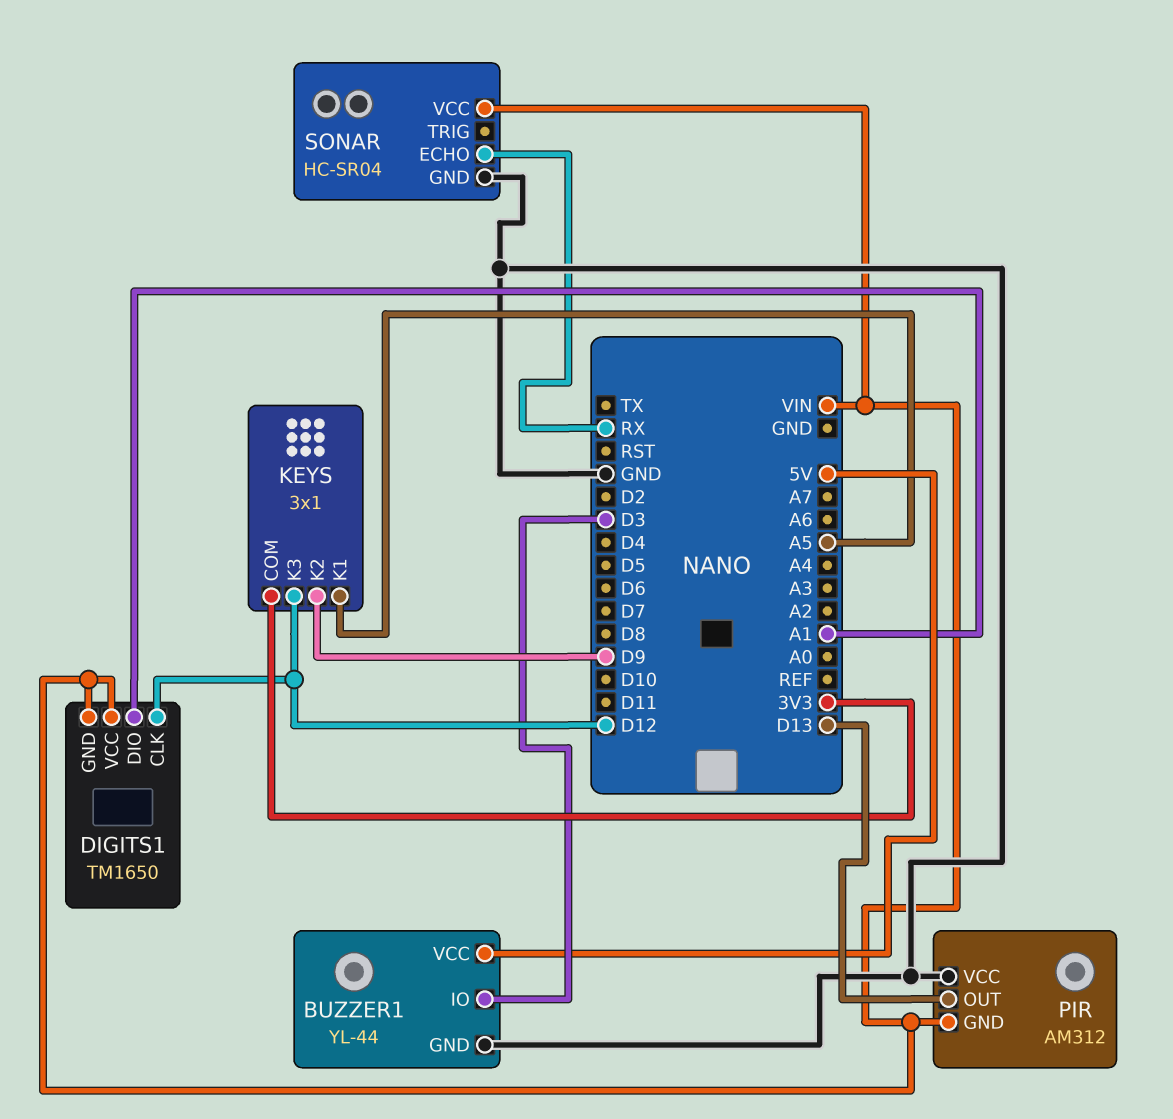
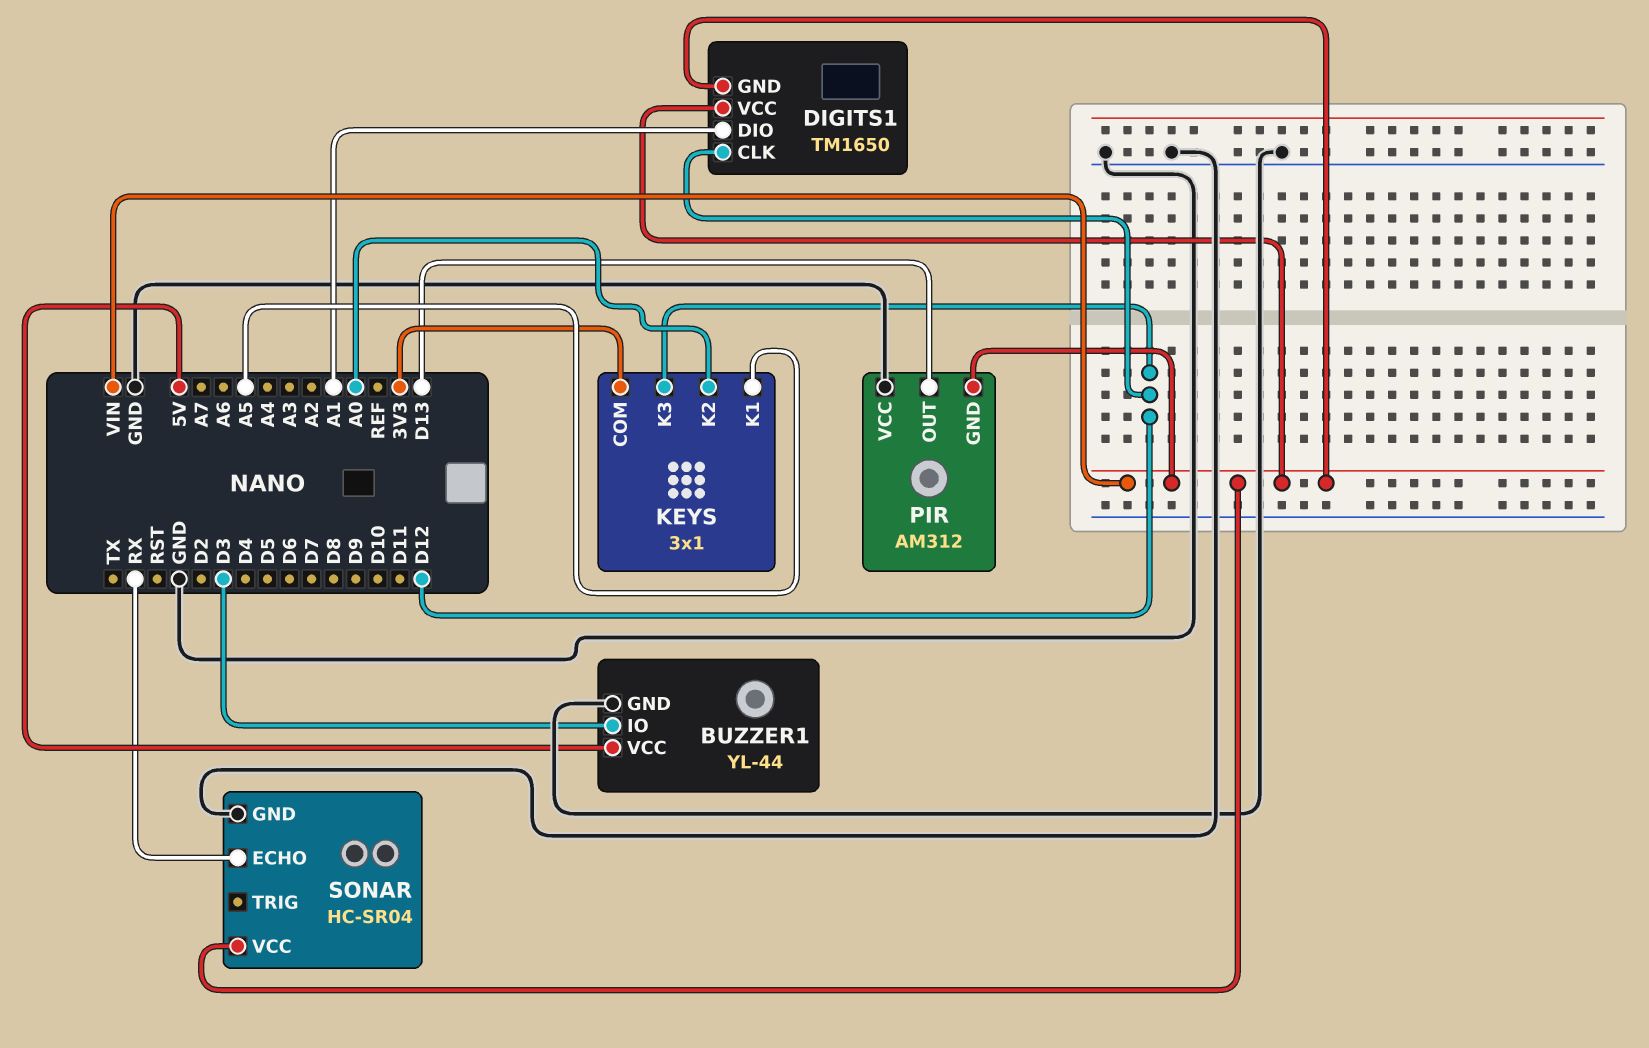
KEYS pin K2: D9 -> A0

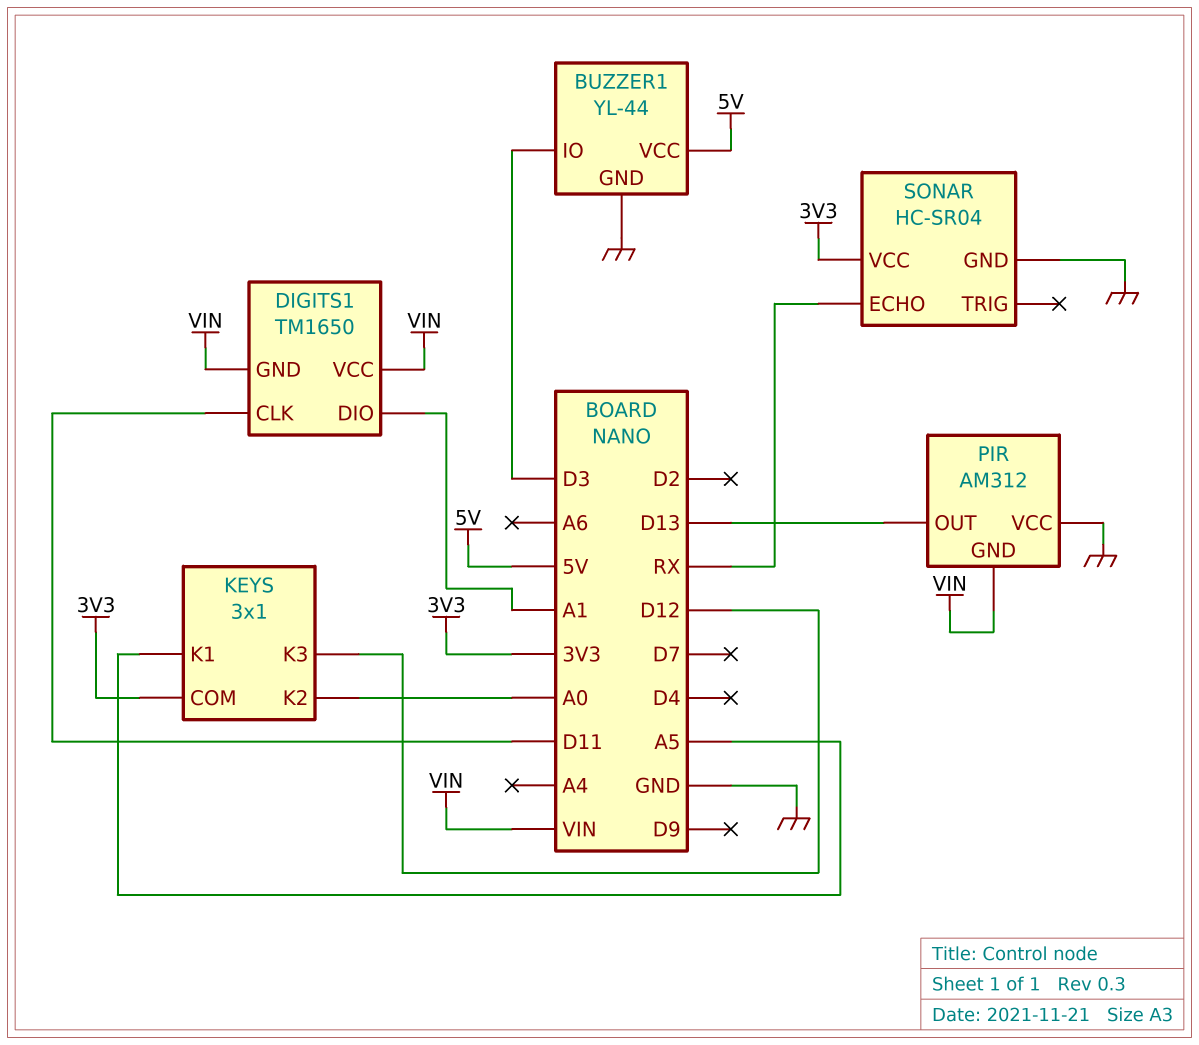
DIGITS1 pin CLK: D12 -> D11
SONAR pin VCC: VIN -> 3V3

